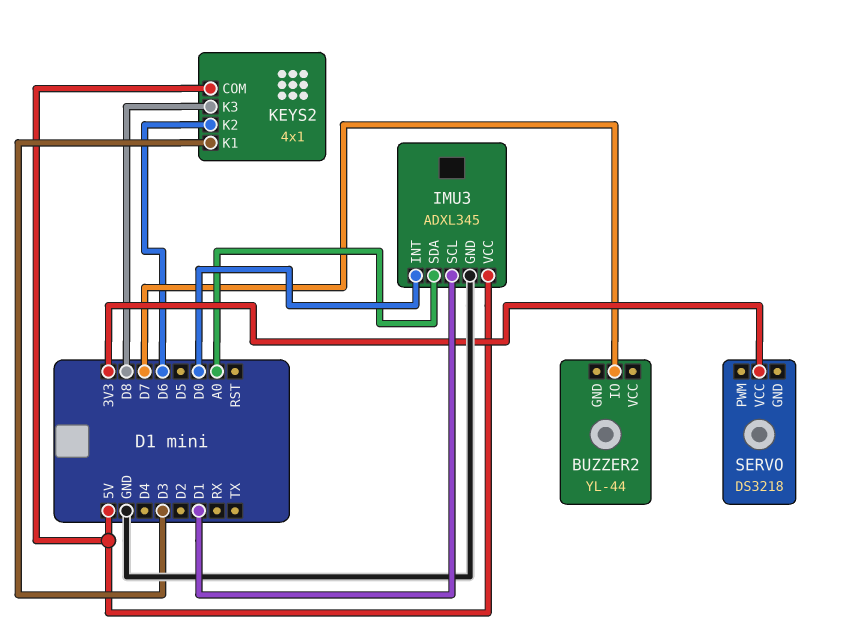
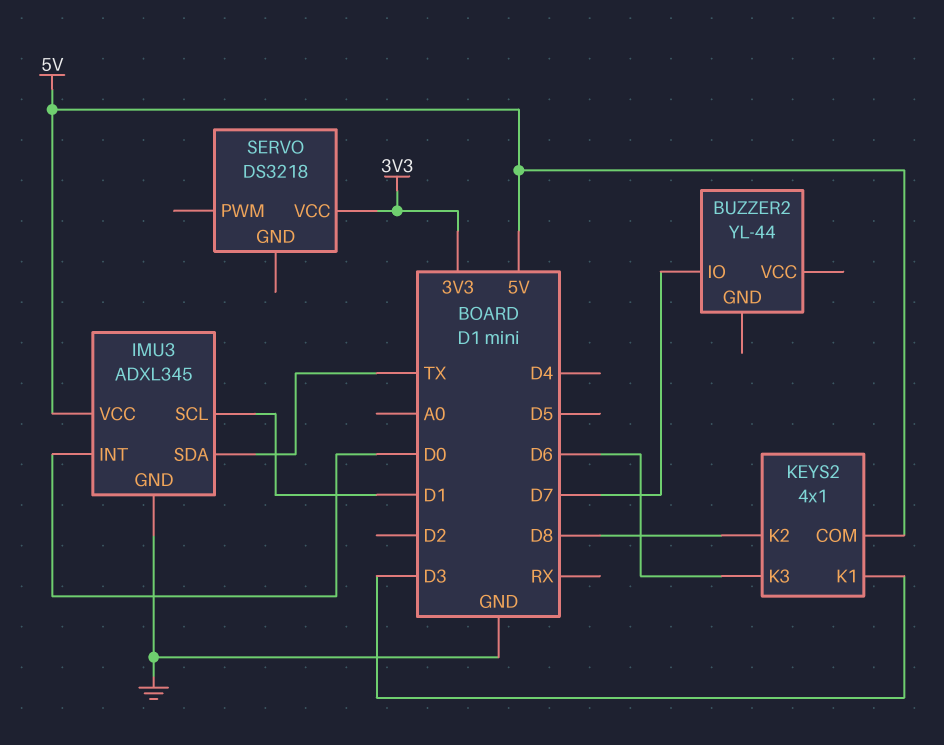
IMU3 pin SDA: A0 -> TX
KEYS2 pin K2: D6 -> D8
KEYS2 pin K3: D8 -> D6

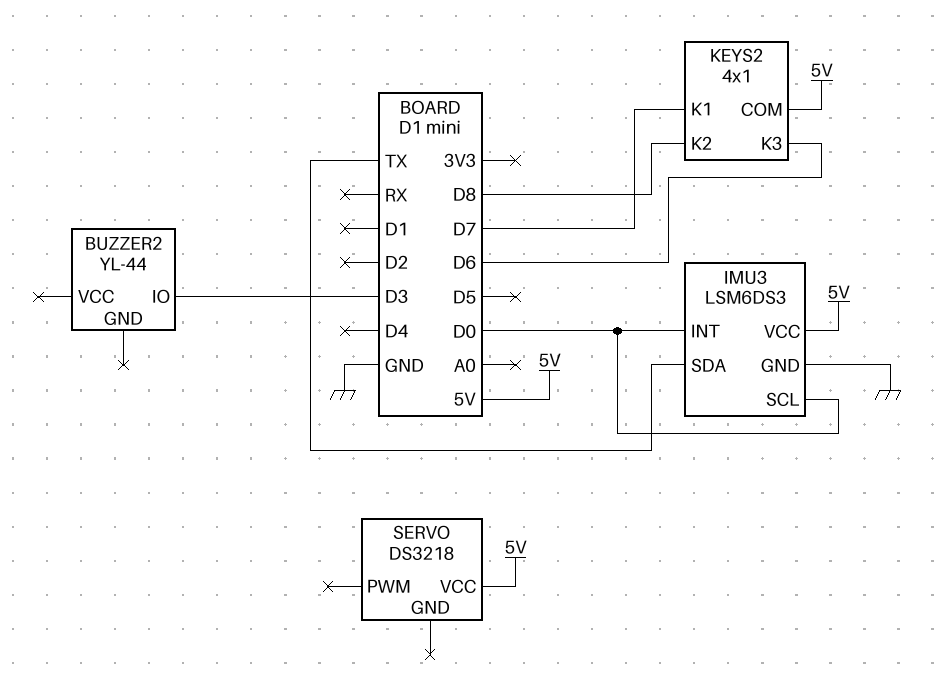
BUZZER2 pin IO: D7 -> D3
IMU3: ADXL345 -> LSM6DS3
IMU3 pin SCL: D1 -> D0
KEYS2 pin K1: D3 -> D7
SERVO pin VCC: 3V3 -> 5V

